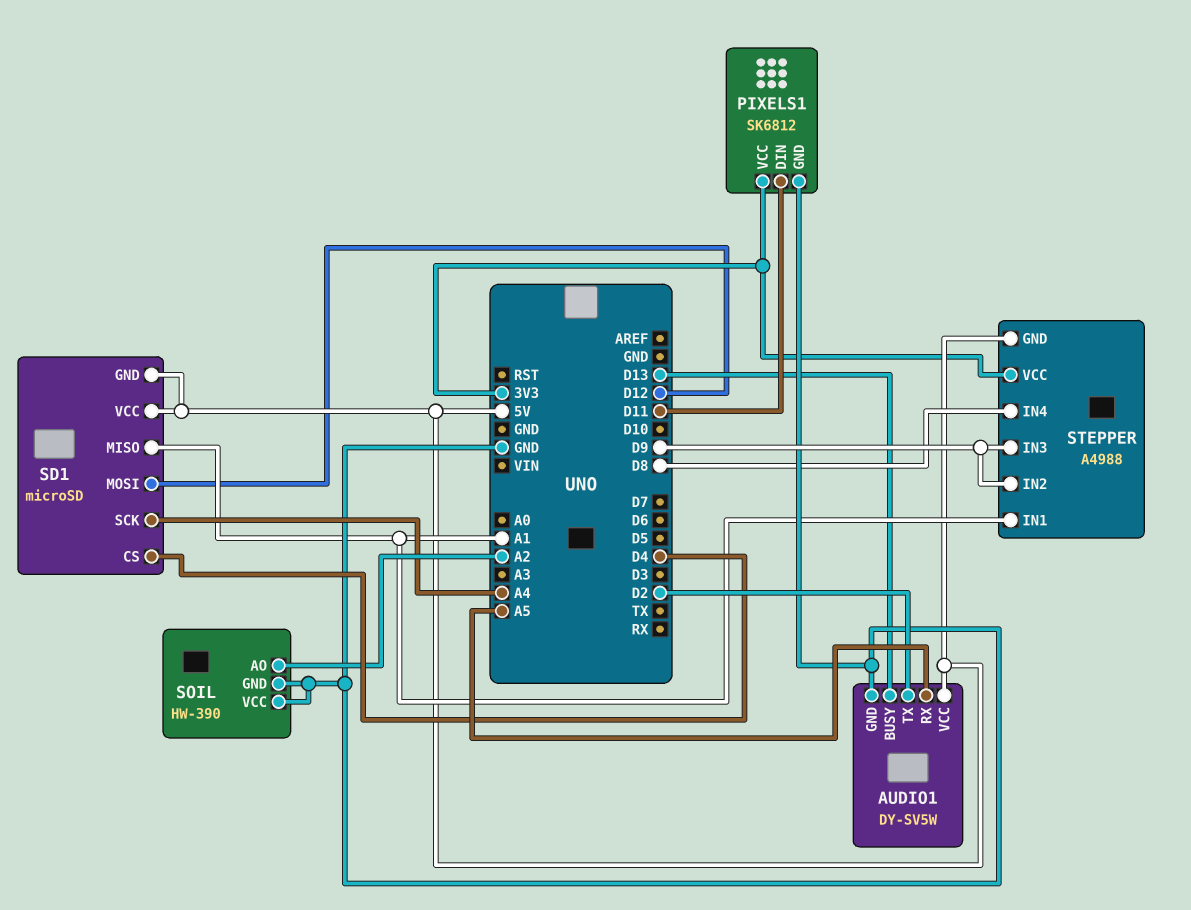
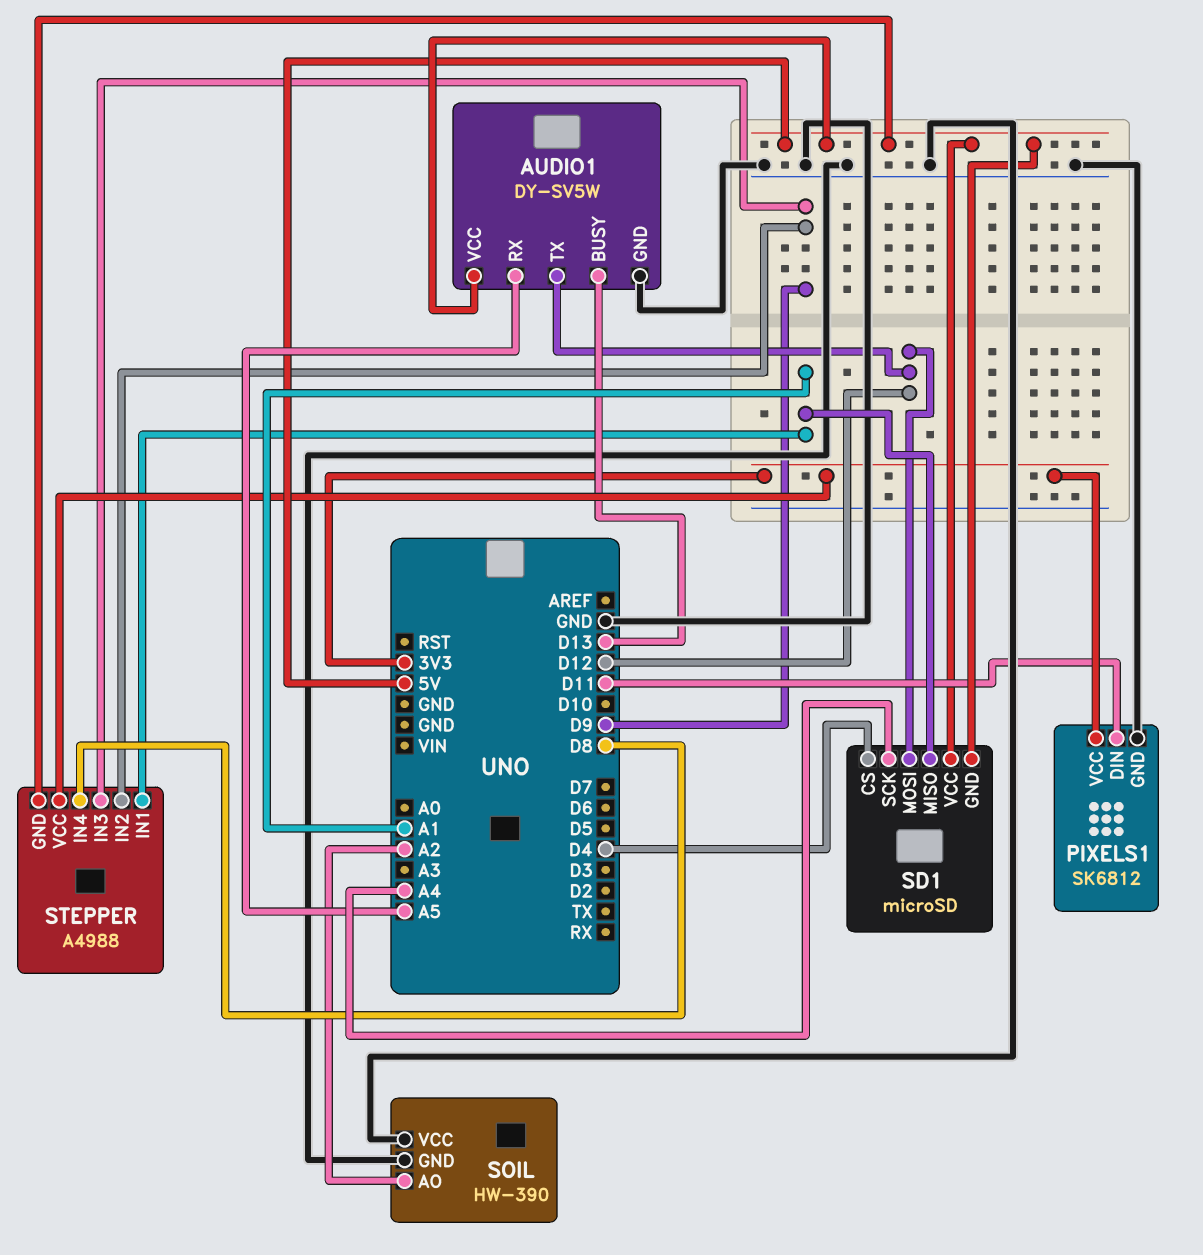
AUDIO1 pin TX: D2 -> D12

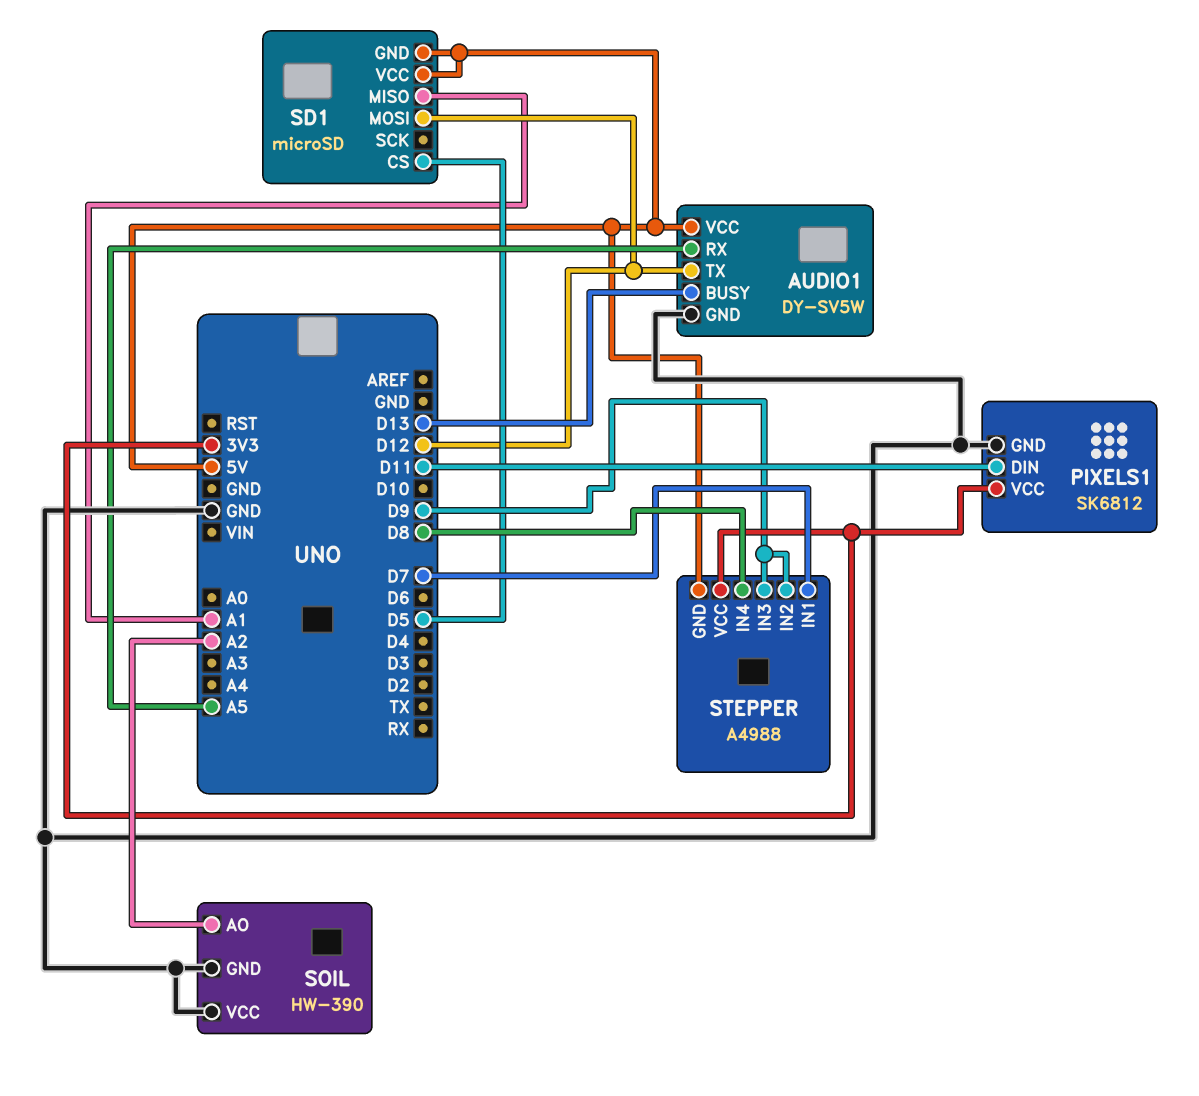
SD1 pin CS: D4 -> D5
SD1 pin SCK: A4 -> none
STEPPER pin IN1: A1 -> D7

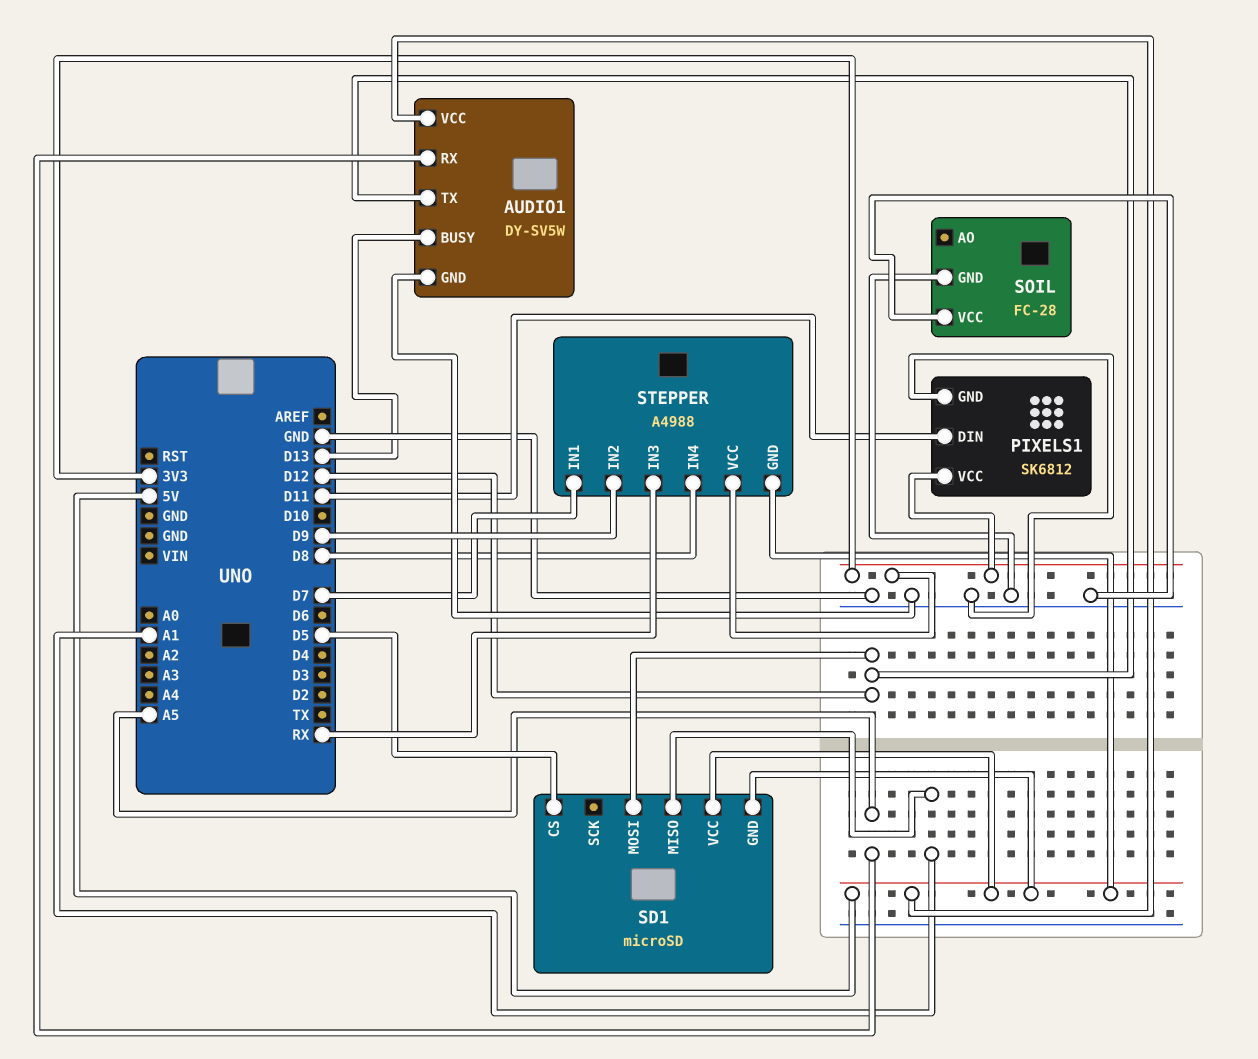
SOIL: HW-390 -> FC-28
SOIL pin AO: A2 -> none
STEPPER pin IN3: D9 -> RX

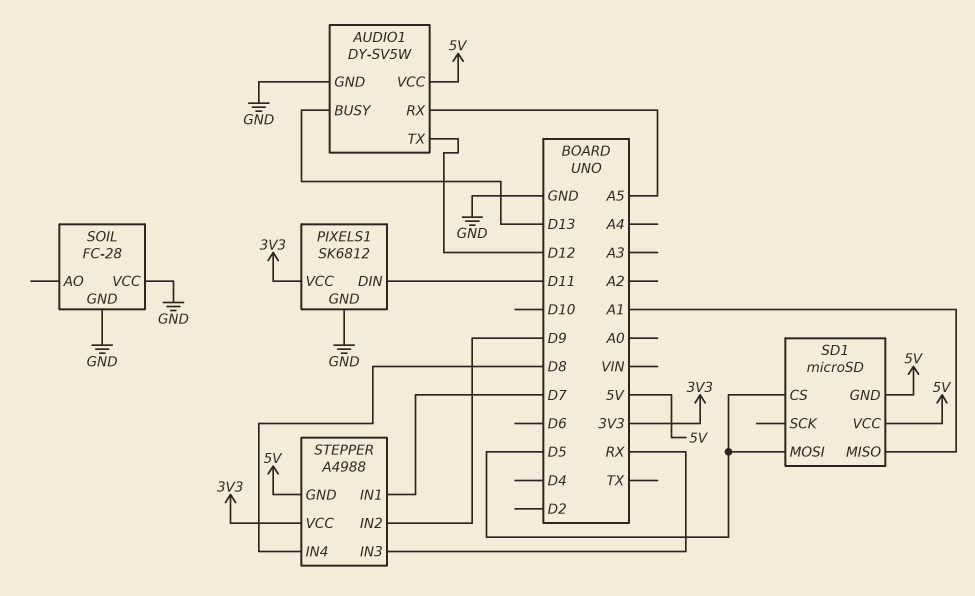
SD1 pin MOSI: D12 -> D5

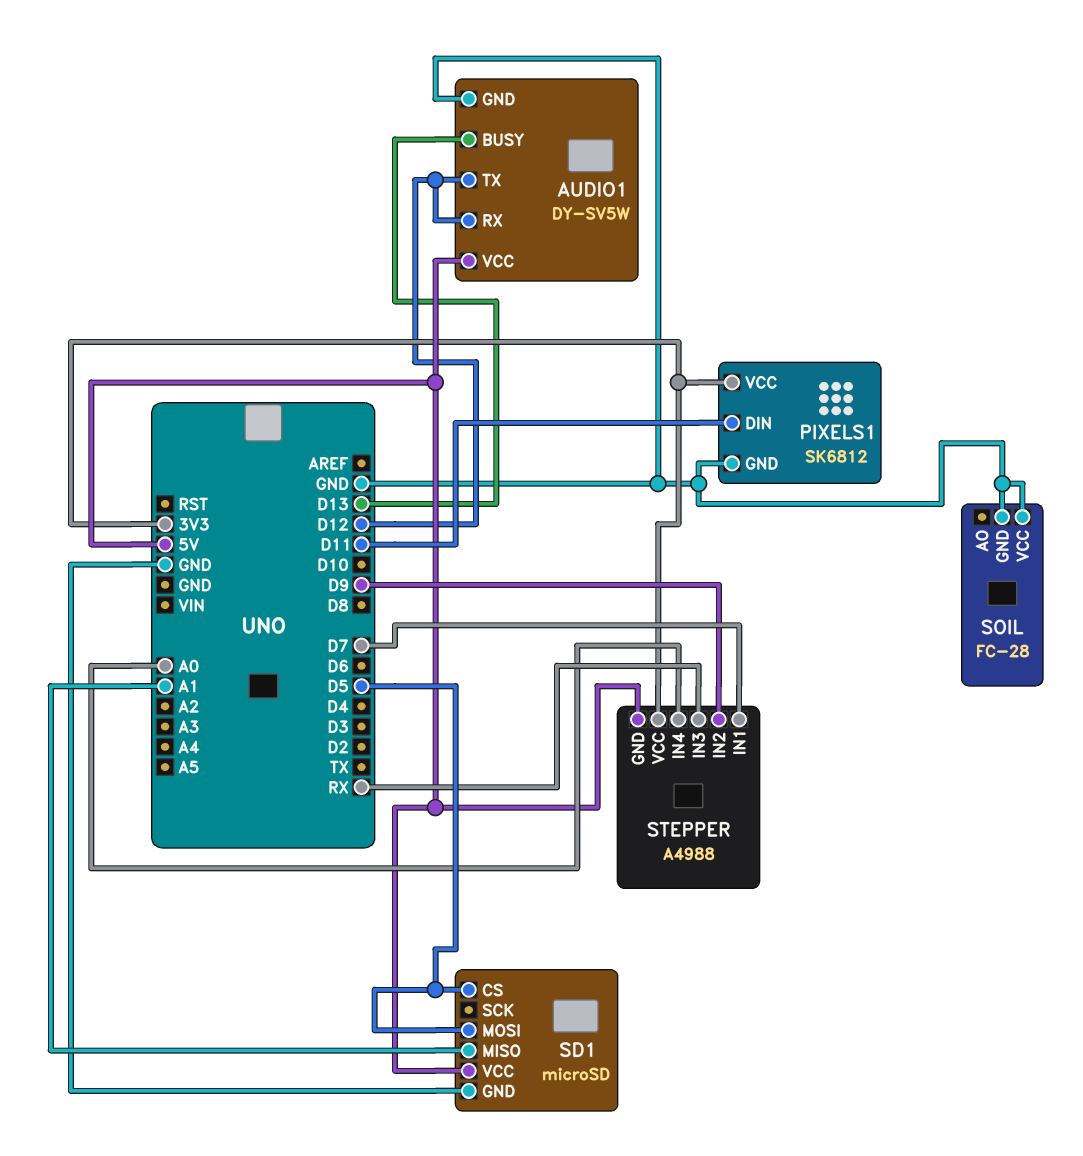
AUDIO1 pin RX: A5 -> D12
SD1 pin GND: 5V -> GND
STEPPER pin IN4: D8 -> A0

